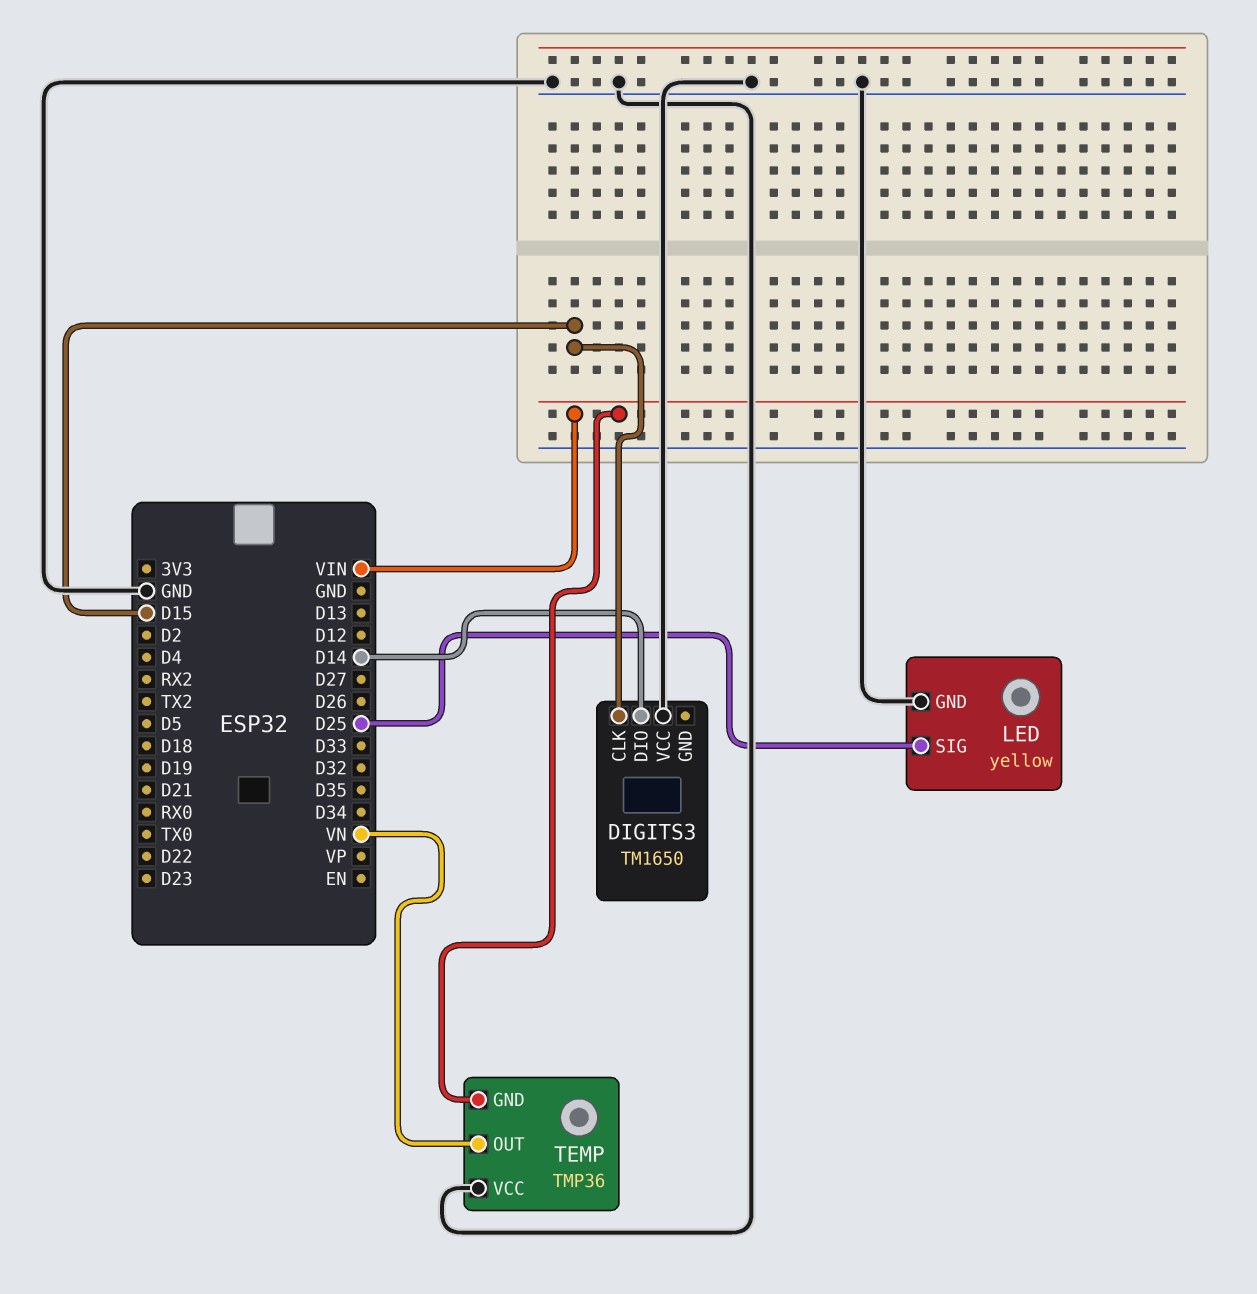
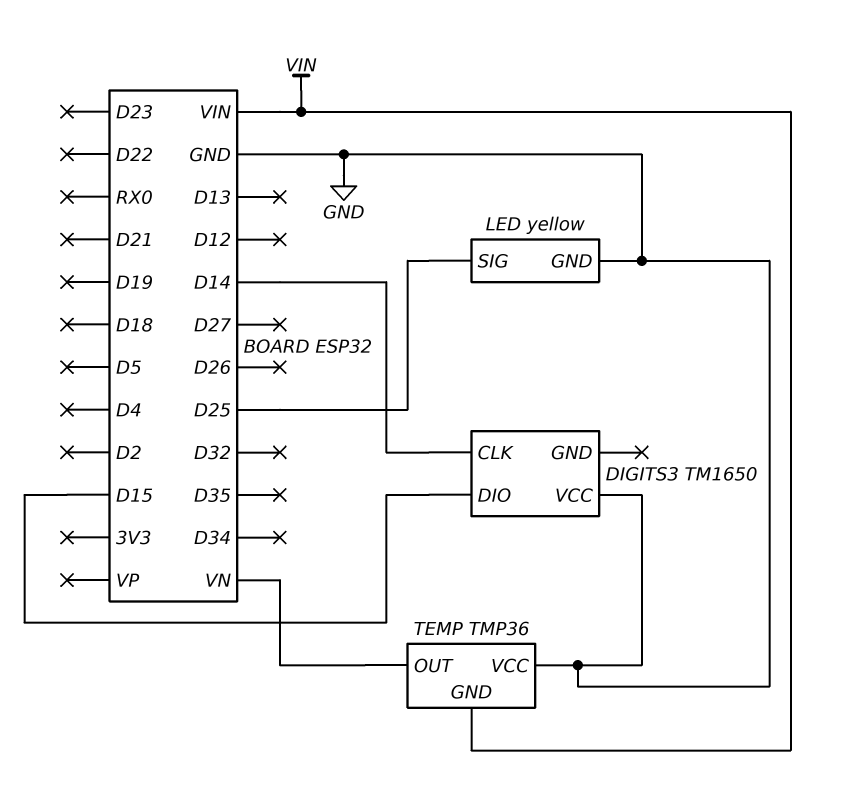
DIGITS3 pin CLK: D15 -> D14
DIGITS3 pin DIO: D14 -> D15

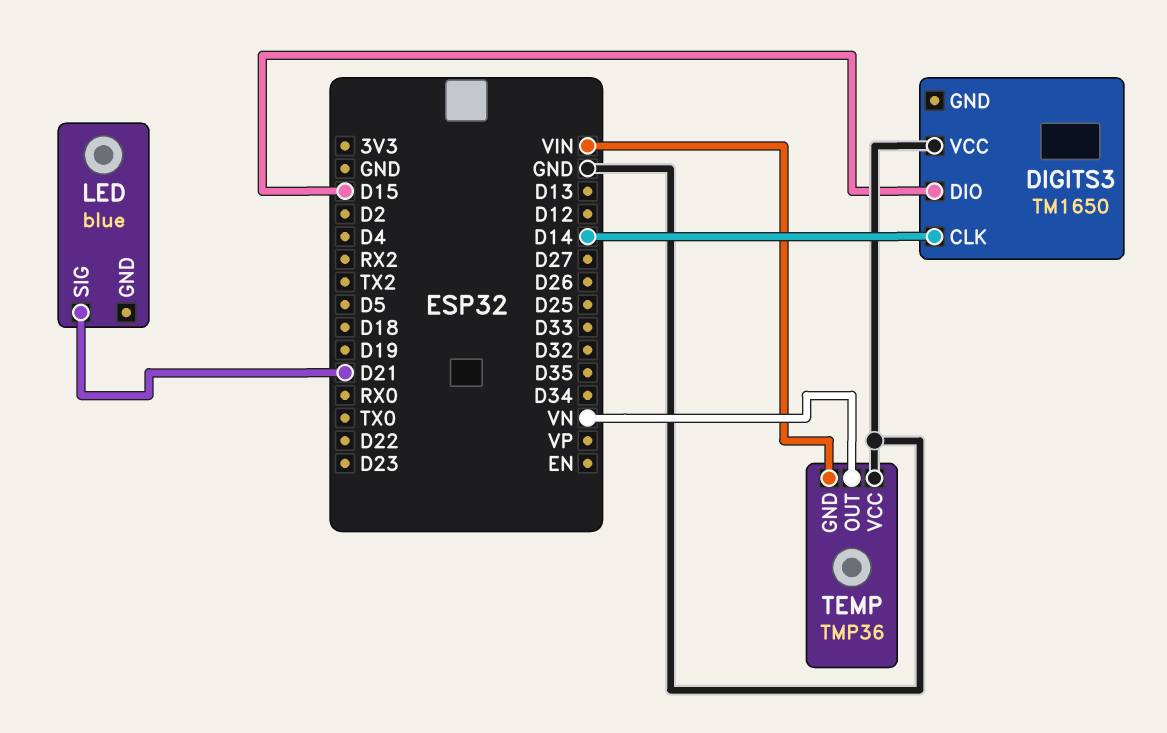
LED: yellow -> blue
LED pin GND: GND -> none
LED pin SIG: D25 -> D21

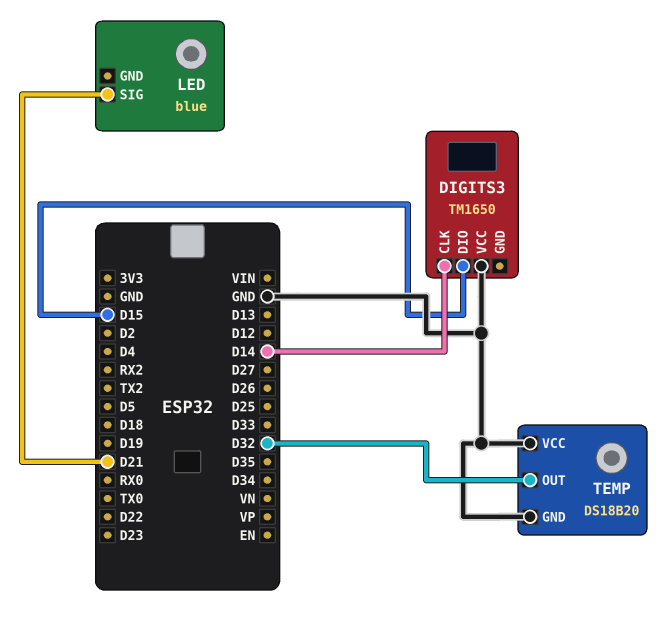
TEMP: TMP36 -> DS18B20
TEMP pin GND: VIN -> GND
TEMP pin OUT: VN -> D32

